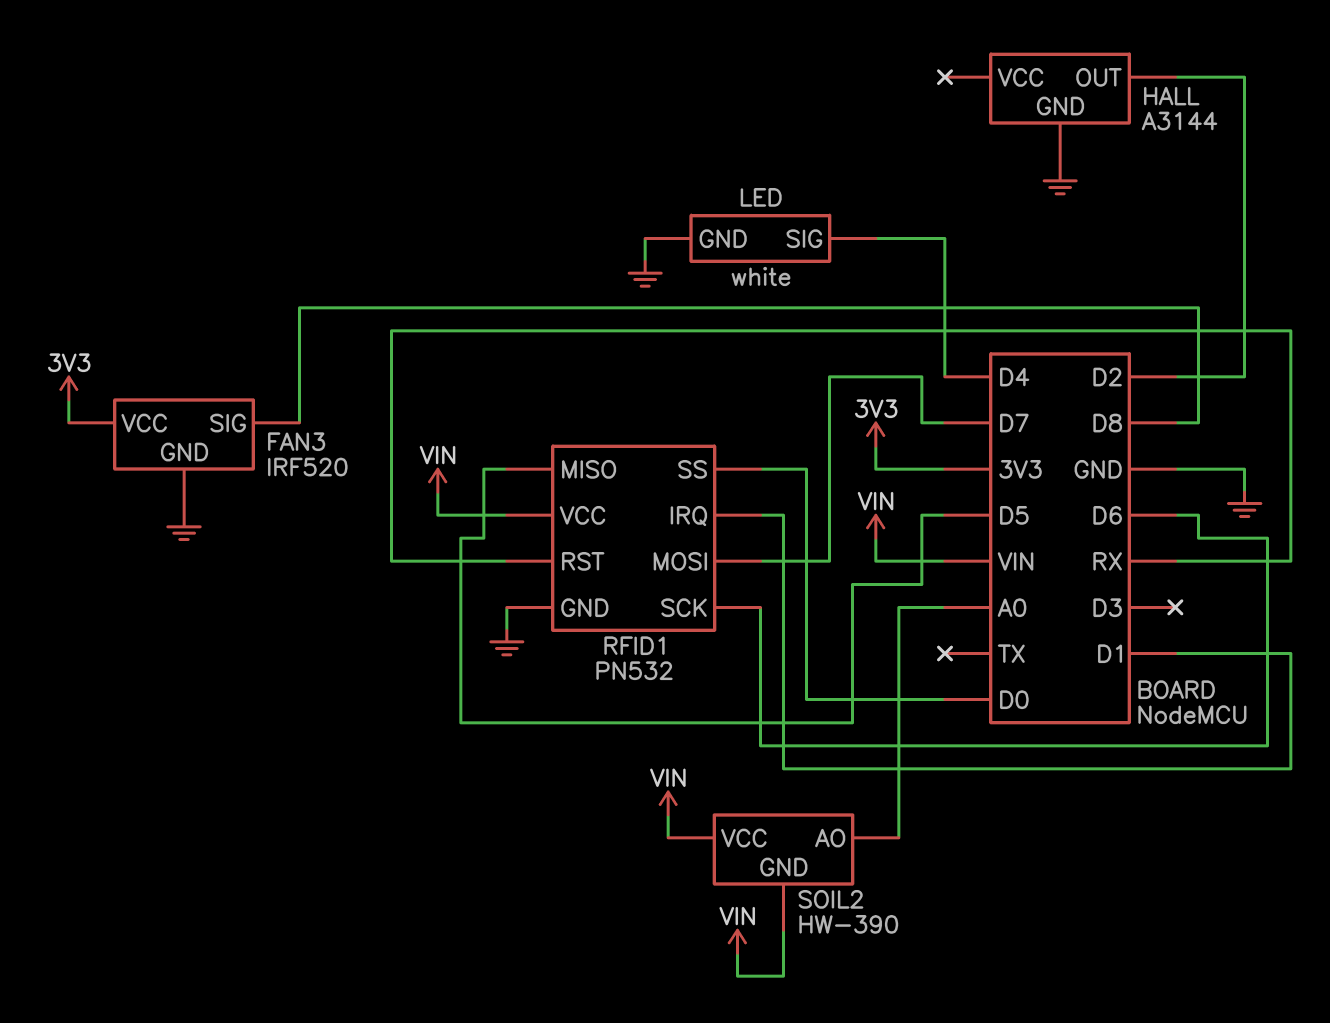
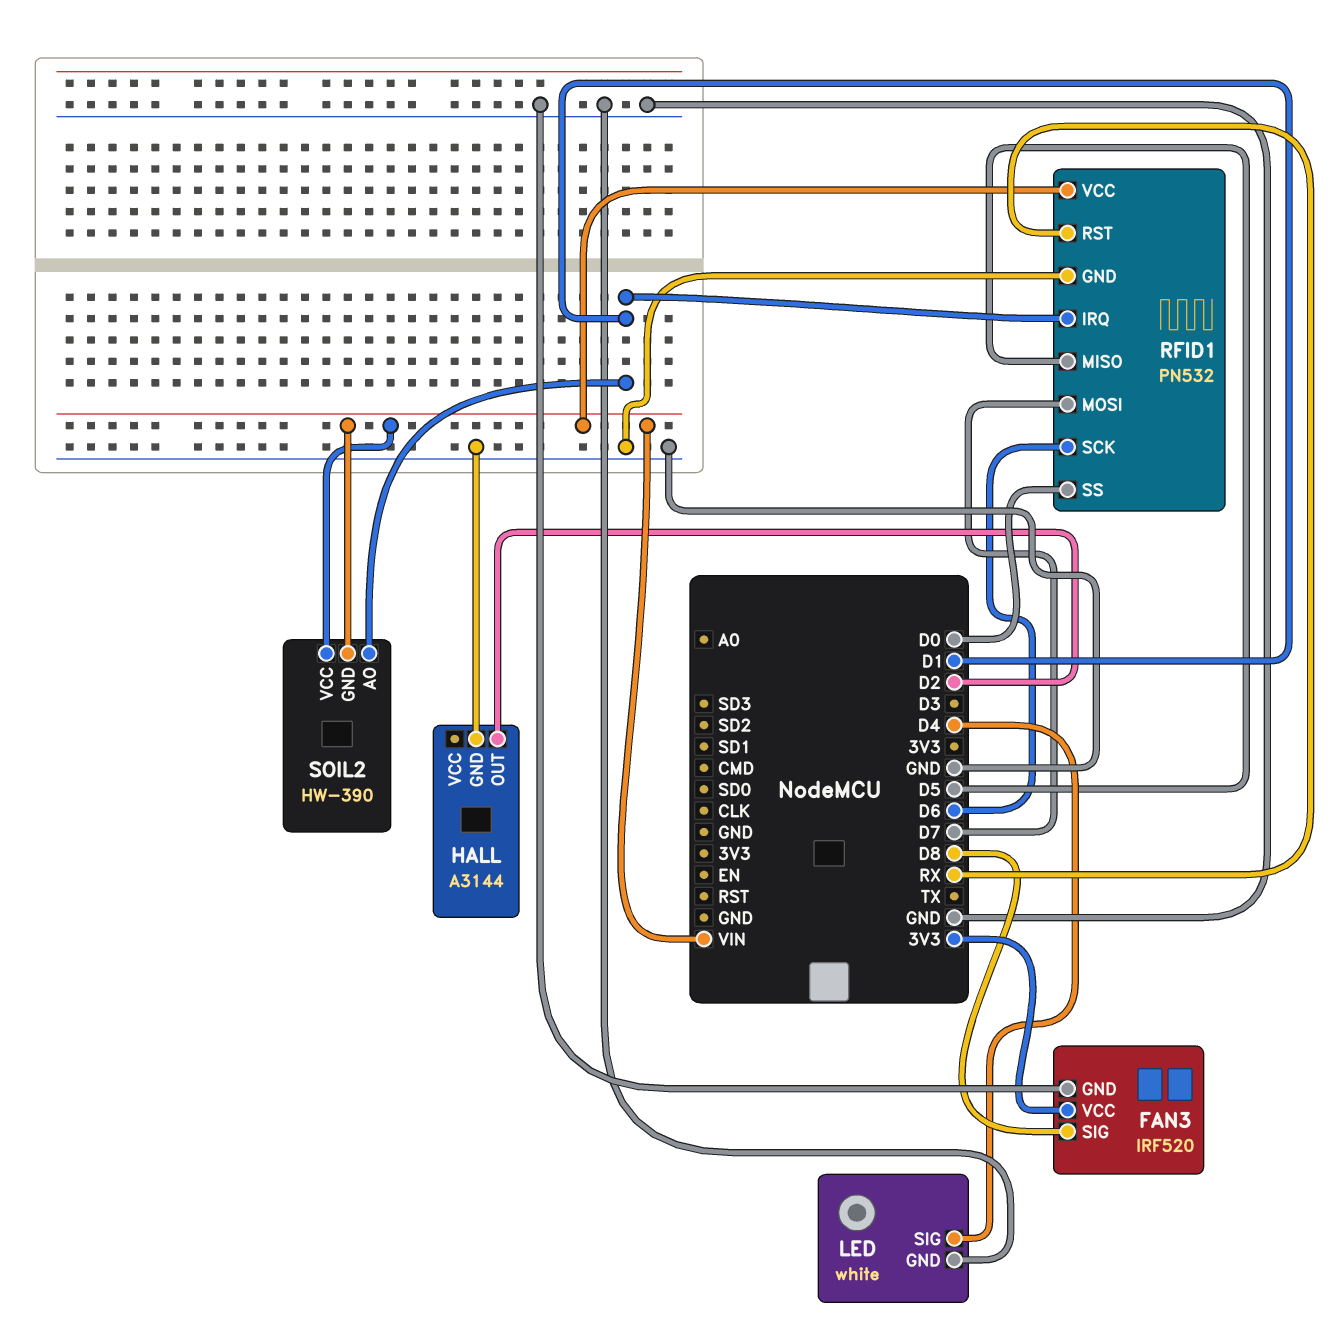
SOIL2 pin AO: A0 -> D1

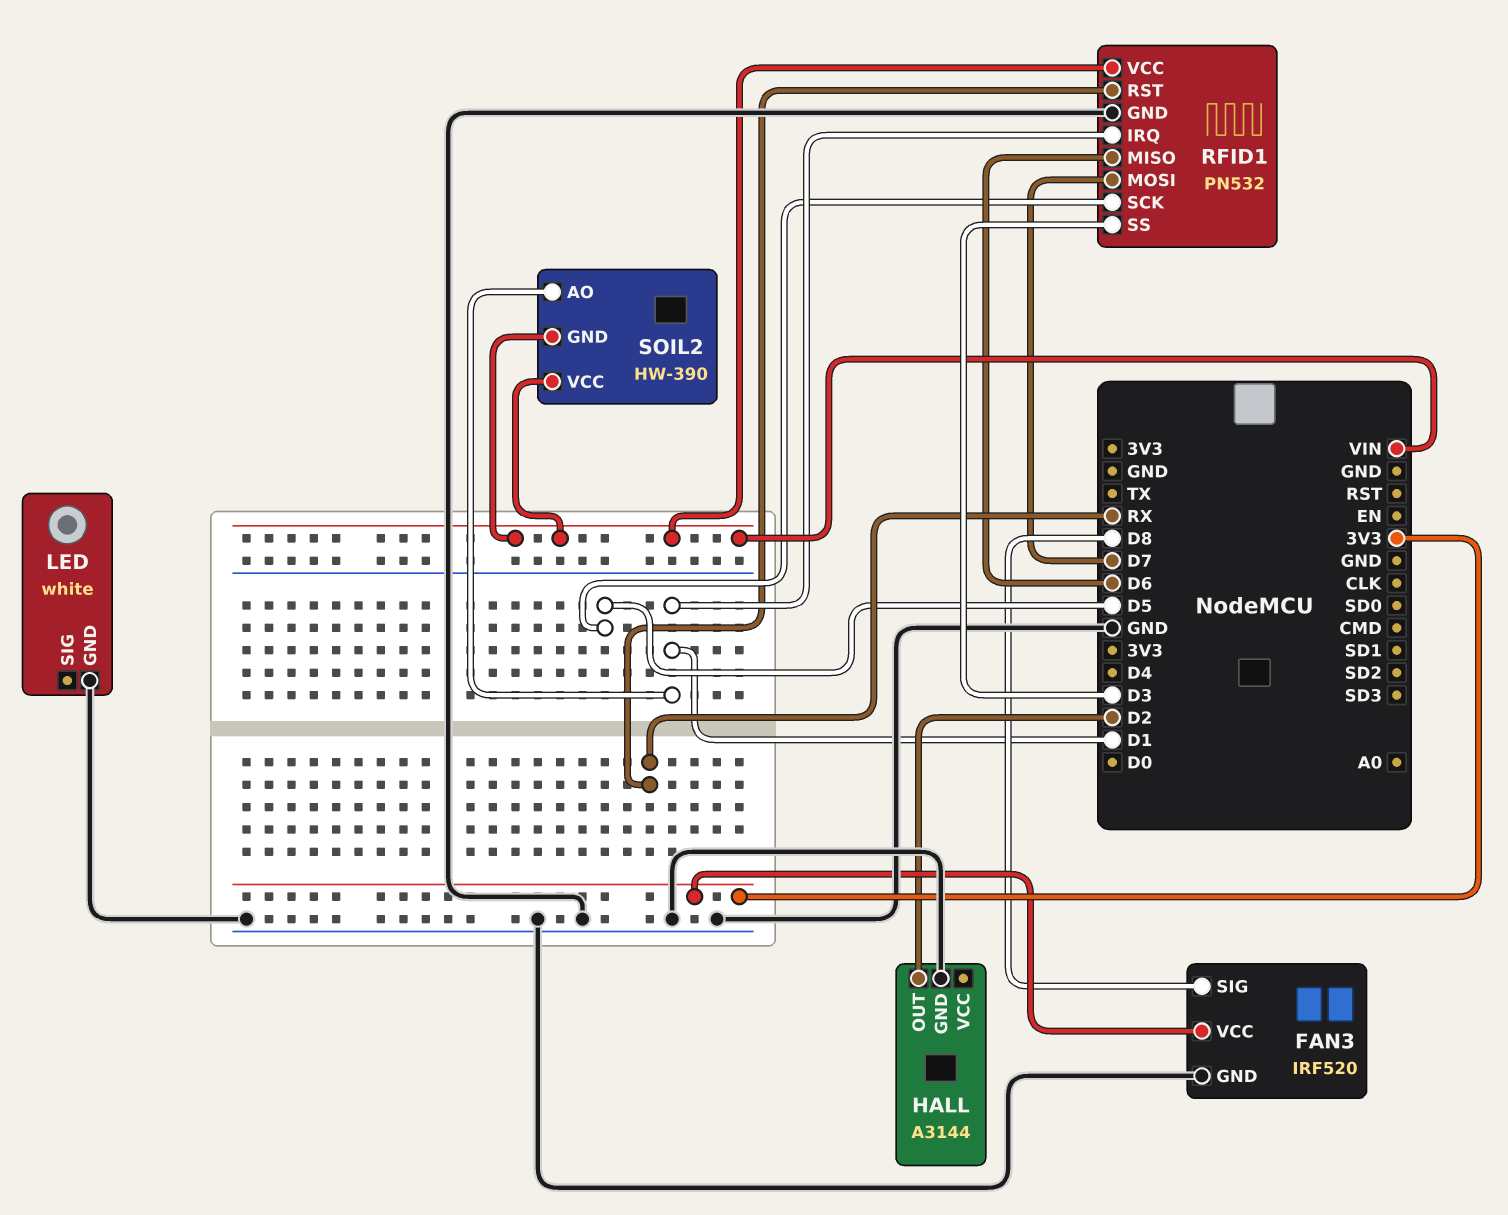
LED pin SIG: D4 -> none
RFID1 pin MISO: D5 -> D6
RFID1 pin SCK: D6 -> D5
RFID1 pin SS: D0 -> D3

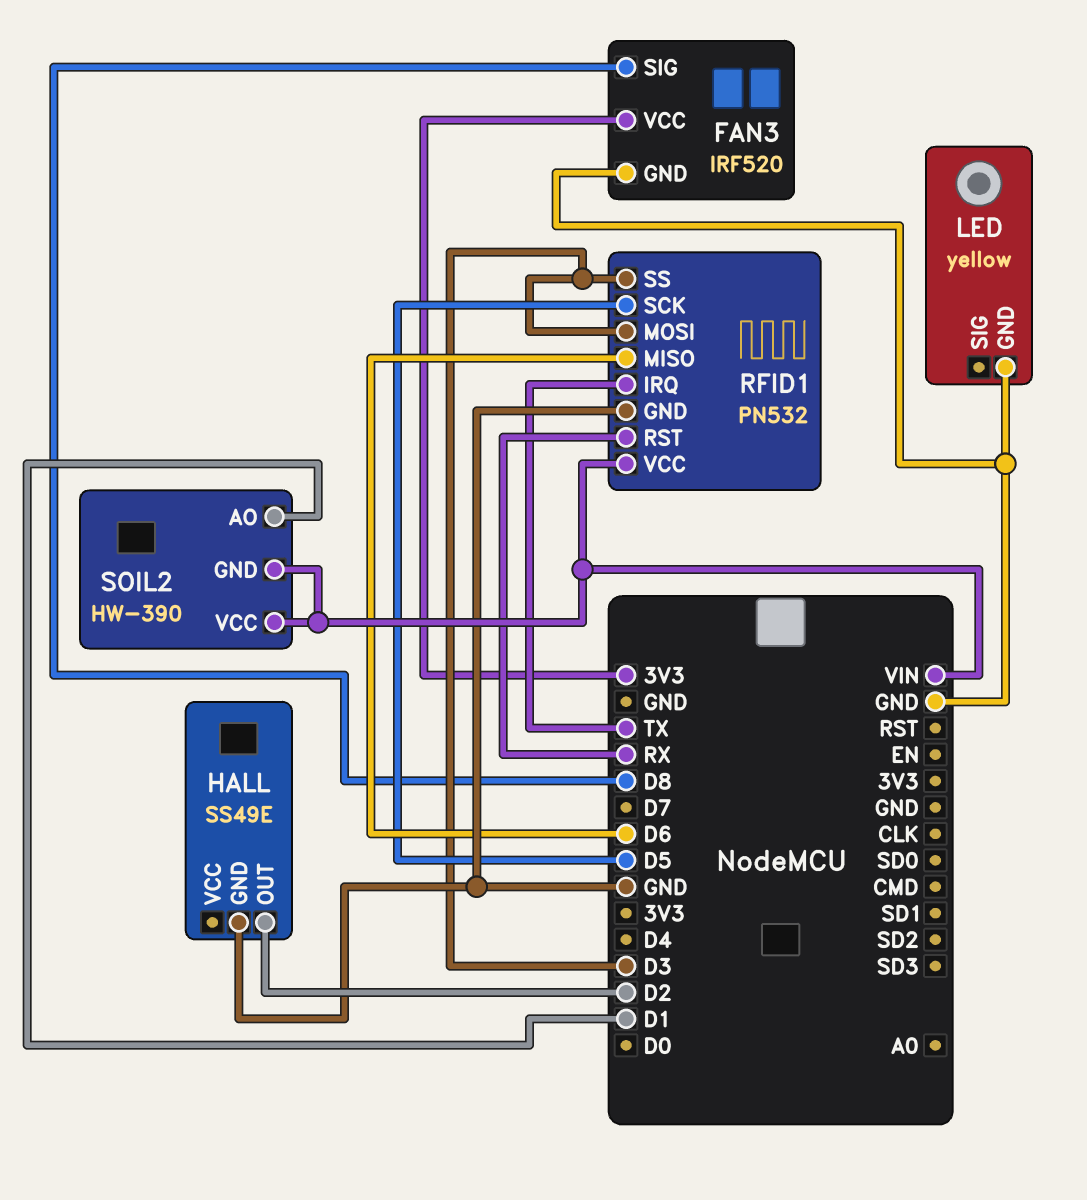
HALL: A3144 -> SS49E
LED: white -> yellow
RFID1 pin IRQ: D1 -> TX
RFID1 pin MOSI: D7 -> D3

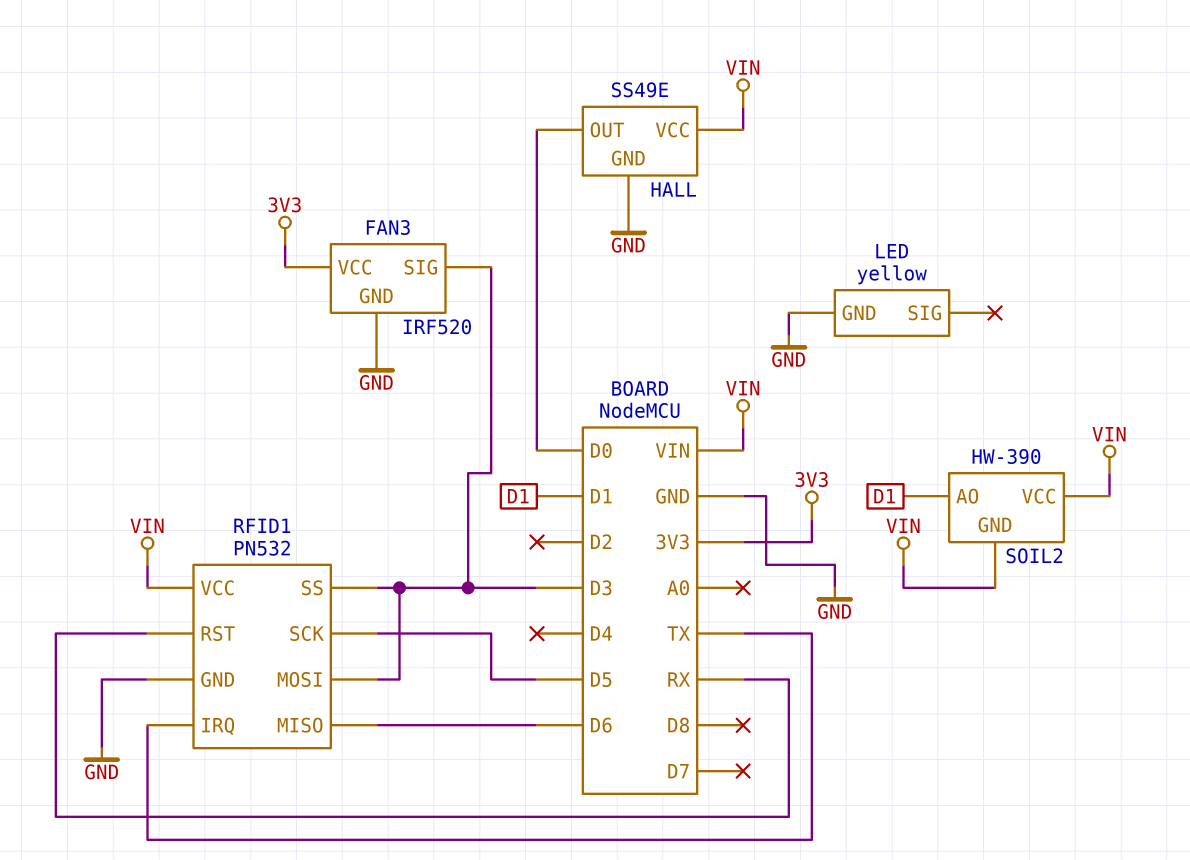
FAN3 pin SIG: D8 -> D3
HALL pin OUT: D2 -> D0
HALL pin VCC: none -> VIN

